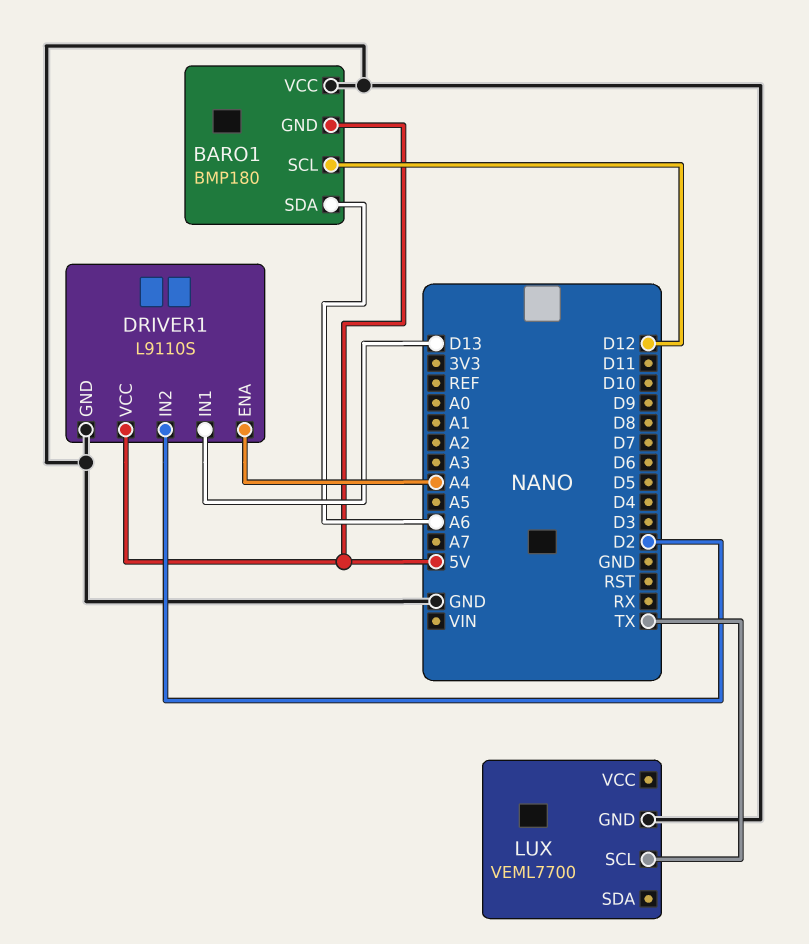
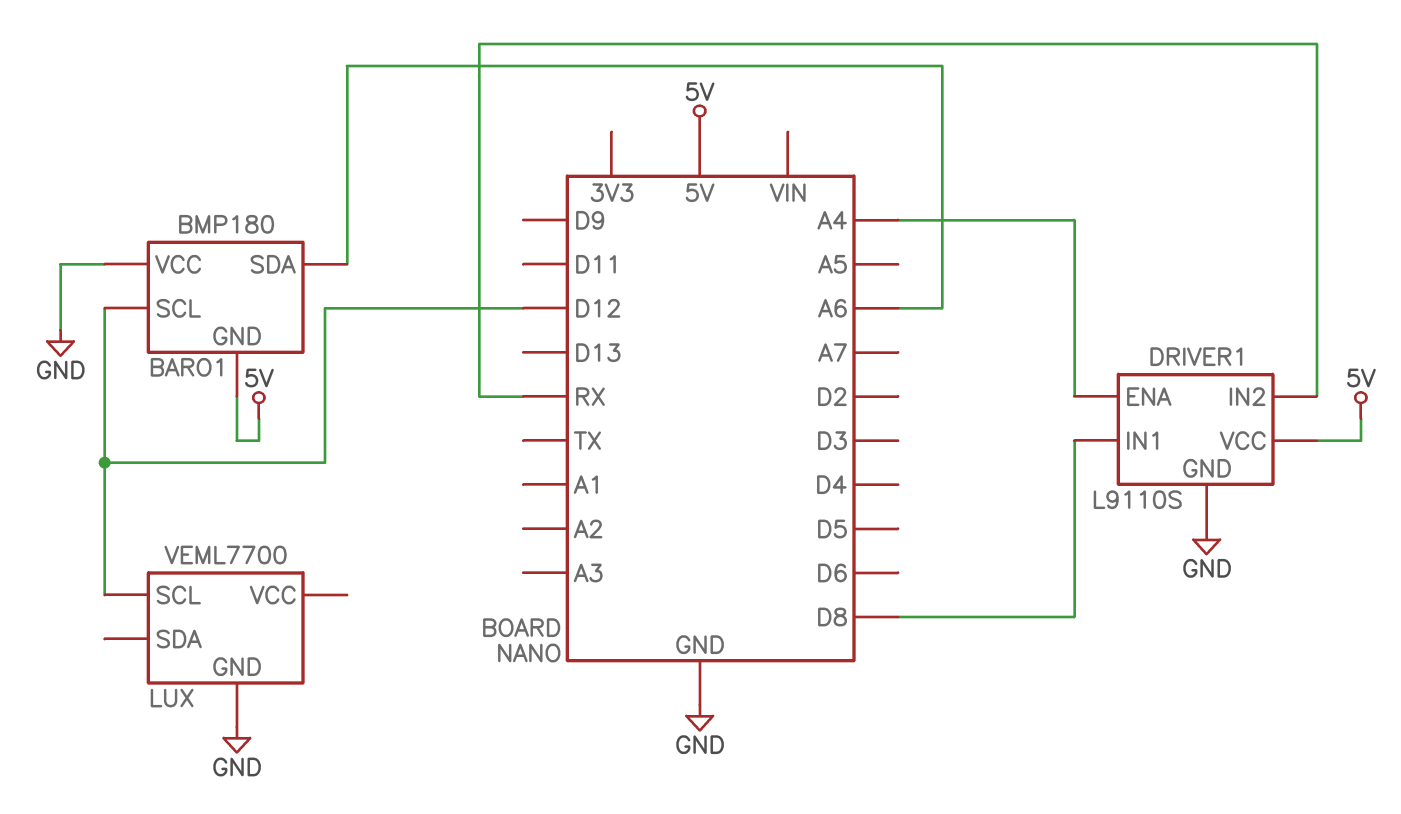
DRIVER1 pin IN1: D13 -> D8
DRIVER1 pin IN2: D2 -> RX
LUX pin SCL: TX -> D12

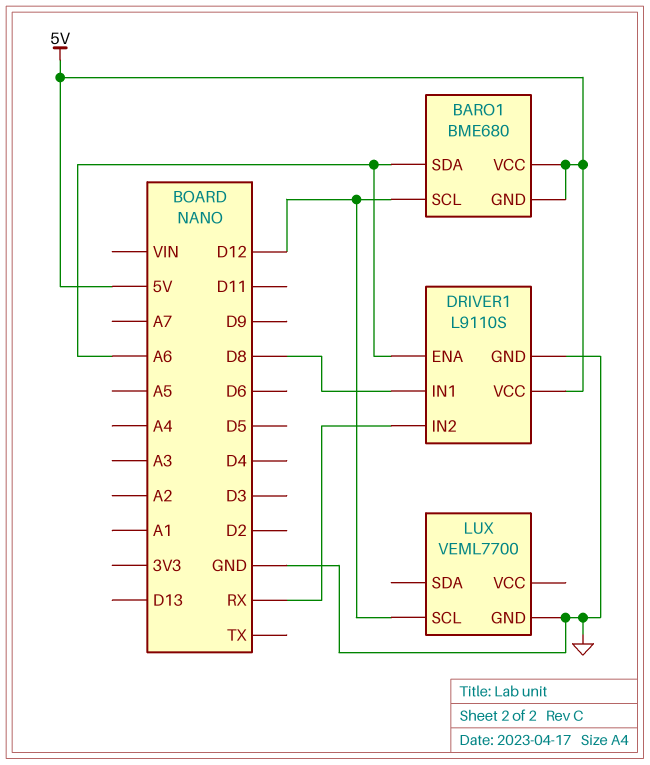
BARO1: BMP180 -> BME680
BARO1 pin VCC: GND -> 5V
DRIVER1 pin ENA: A4 -> A6

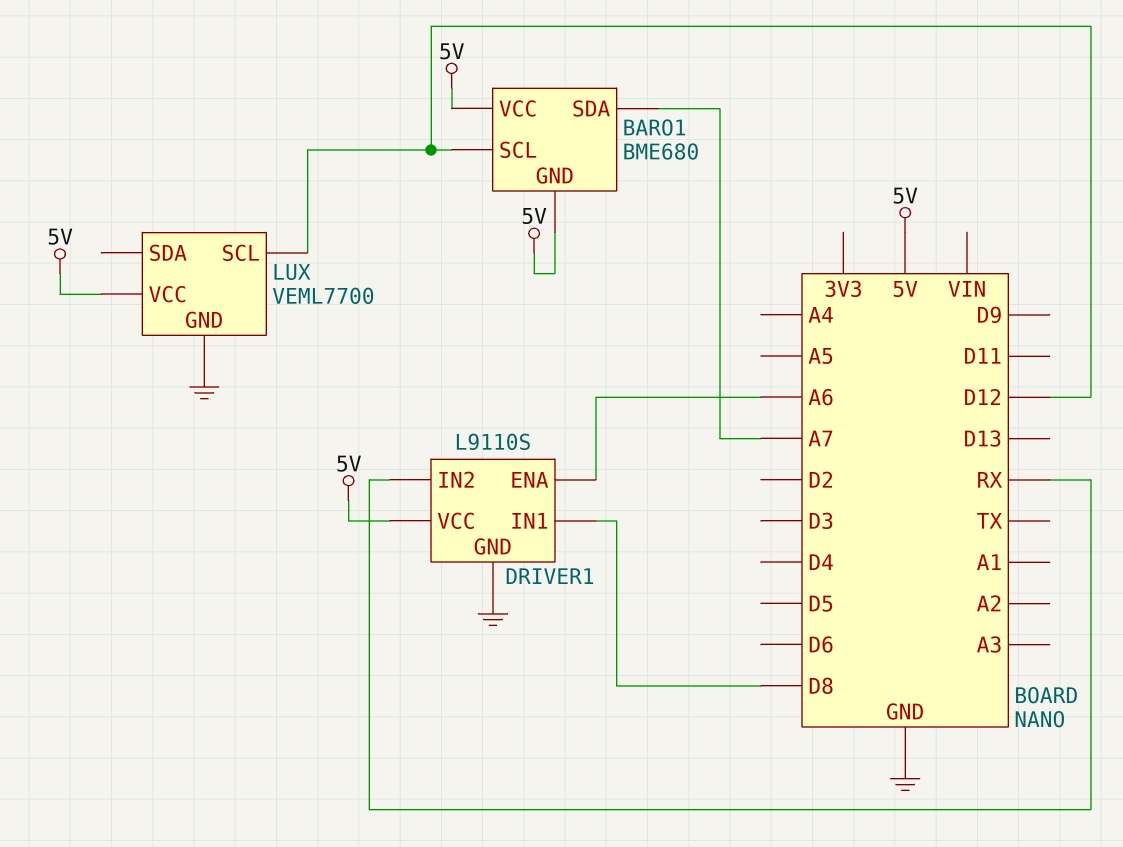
BARO1 pin SDA: A6 -> A7
LUX pin VCC: none -> 5V

